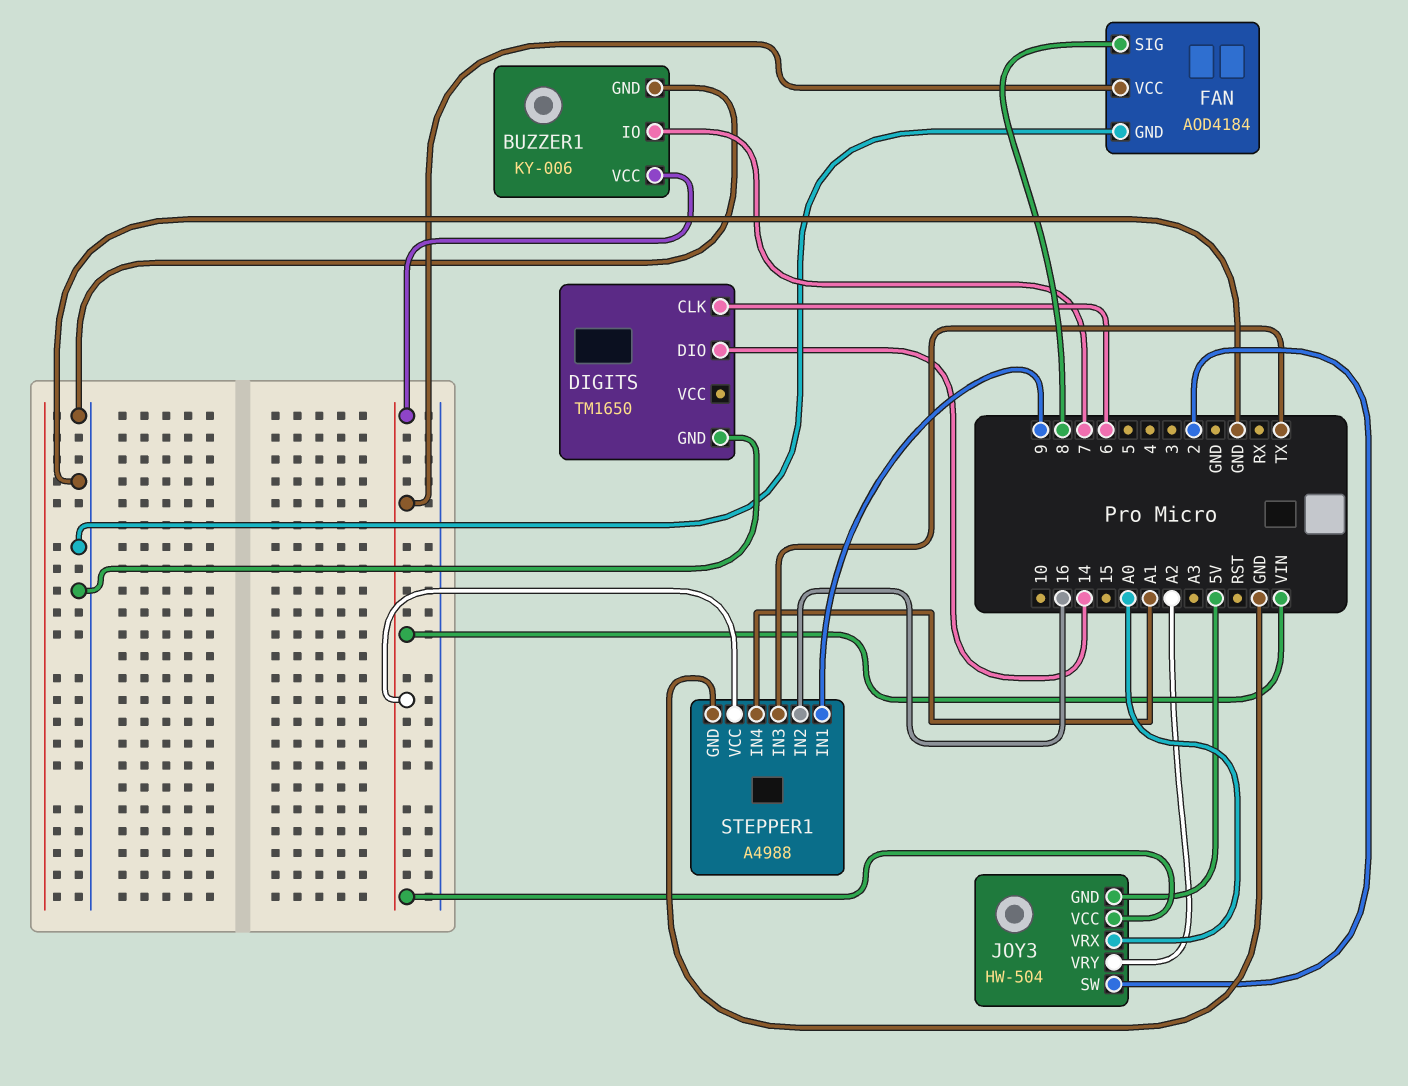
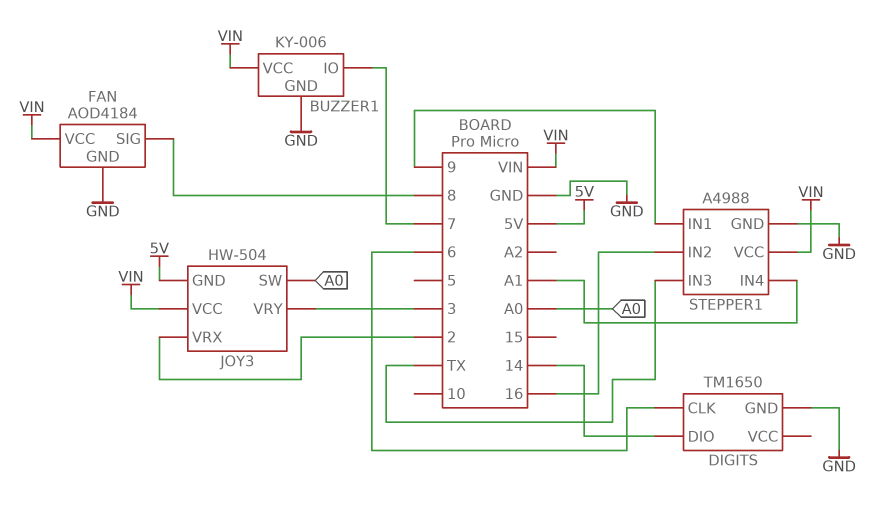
JOY3 pin SW: 2 -> A0
JOY3 pin VRX: A0 -> 2
JOY3 pin VRY: A2 -> 3

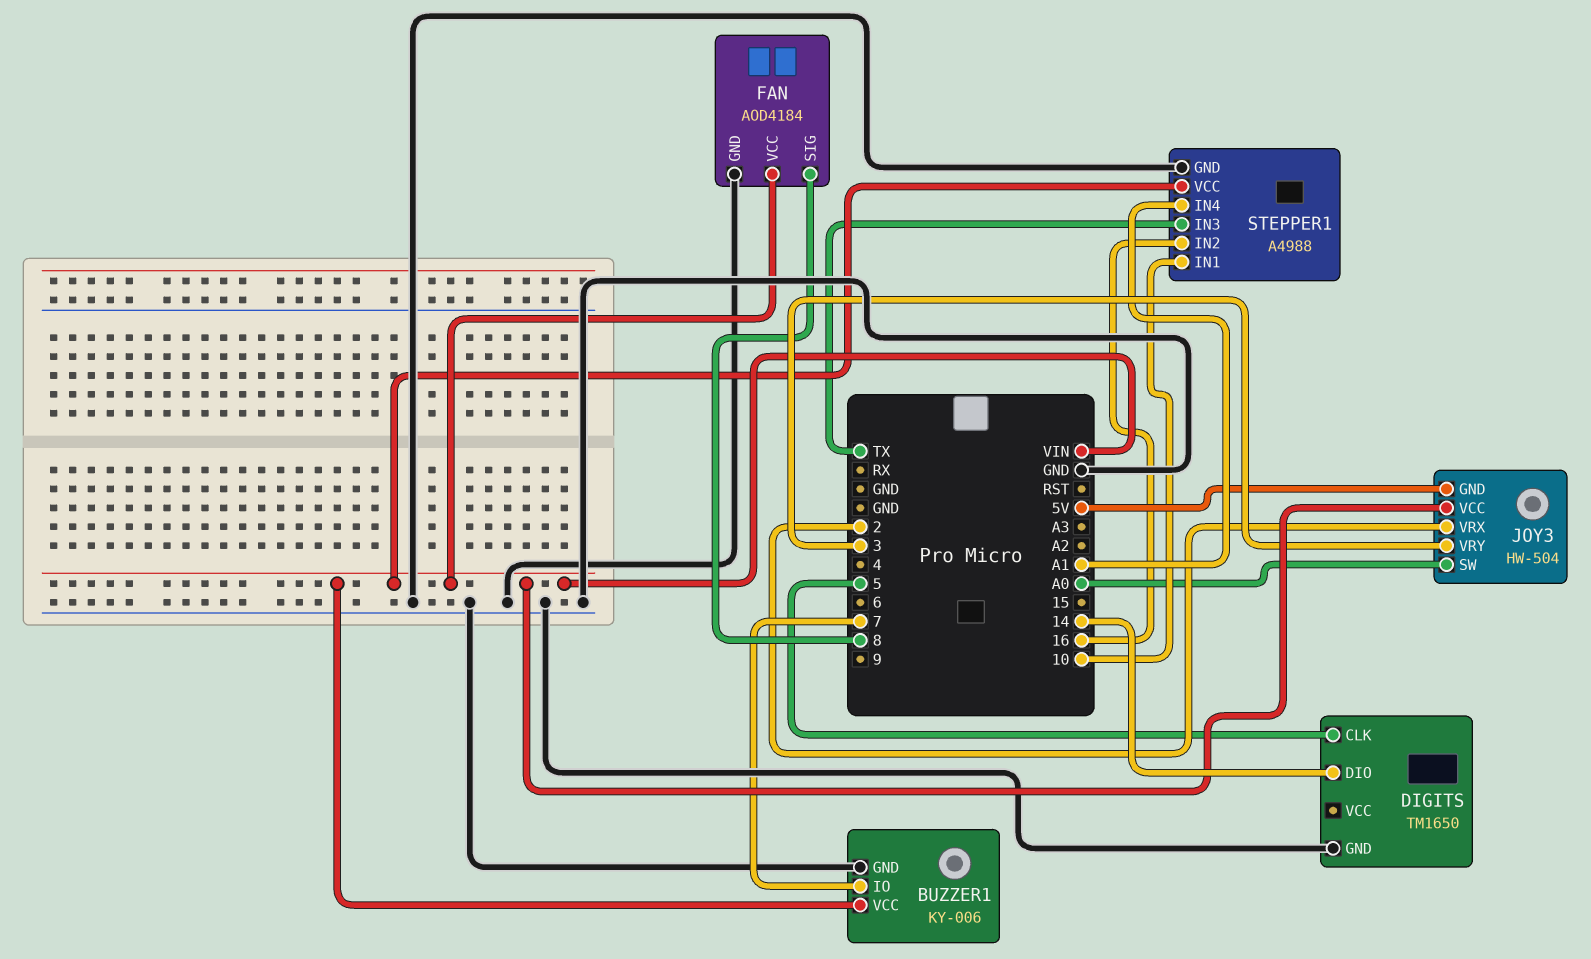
DIGITS pin CLK: 6 -> 5
STEPPER1 pin IN1: 9 -> 10

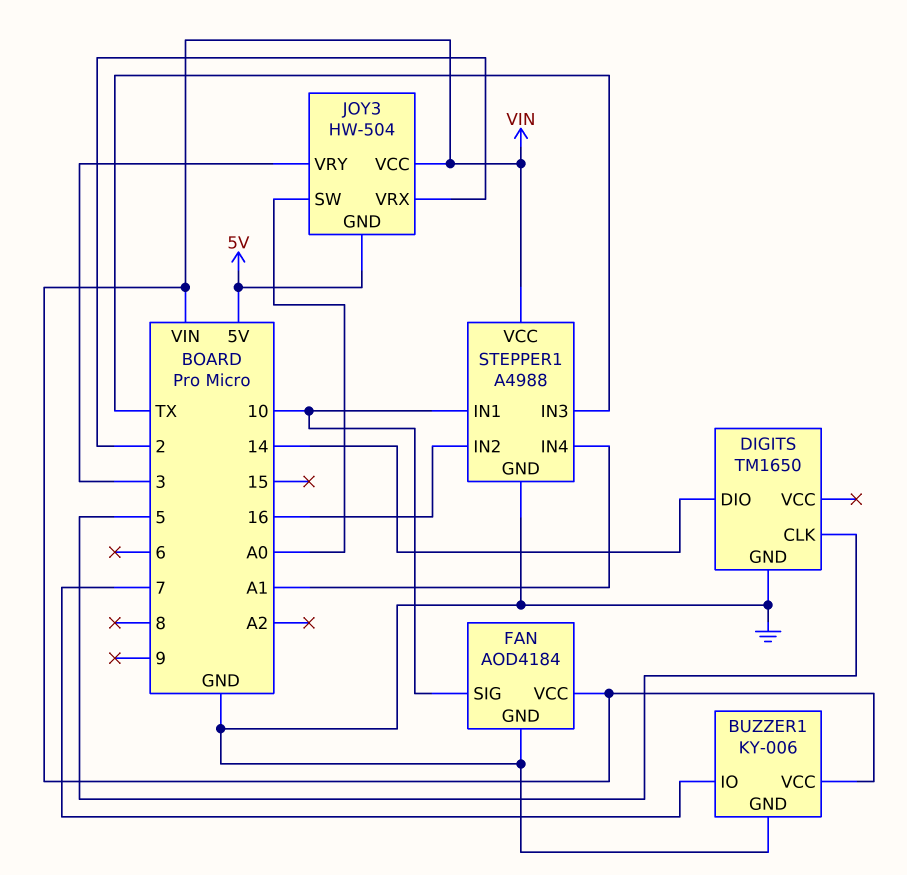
FAN pin SIG: 8 -> 10

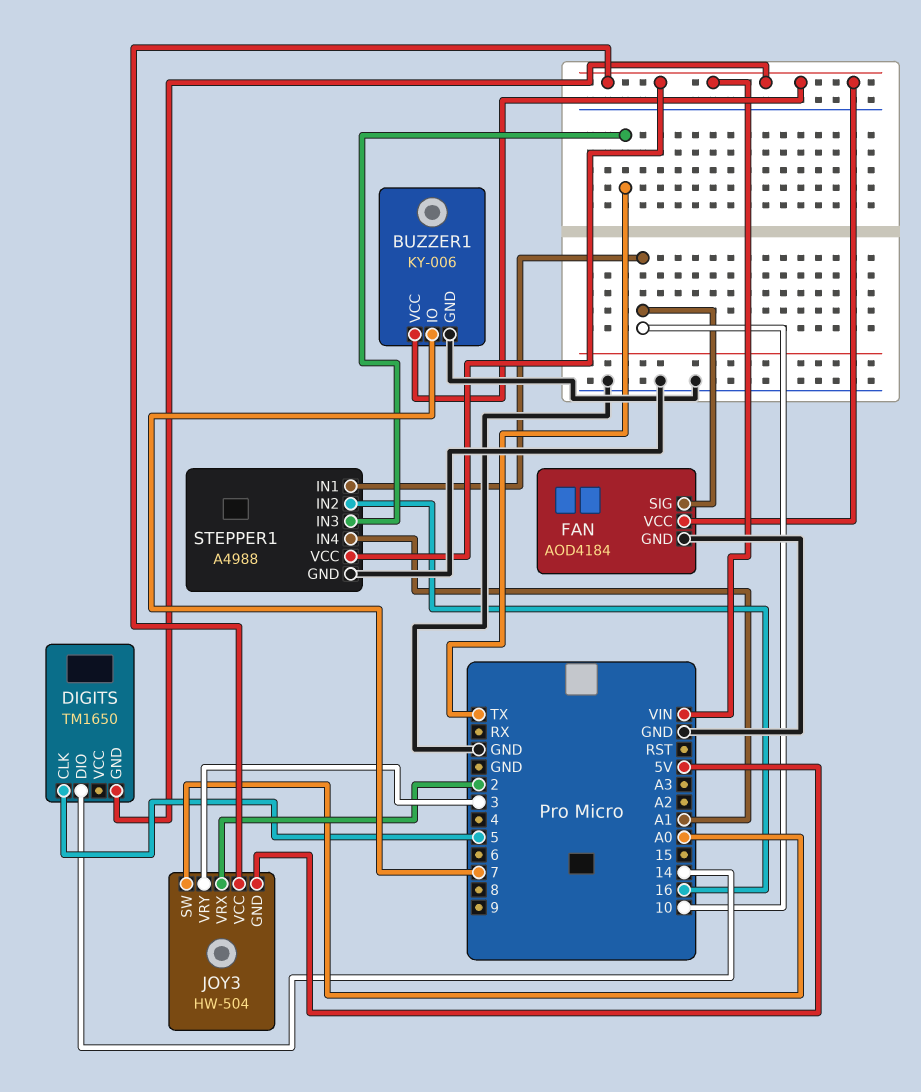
DIGITS pin GND: GND -> VIN

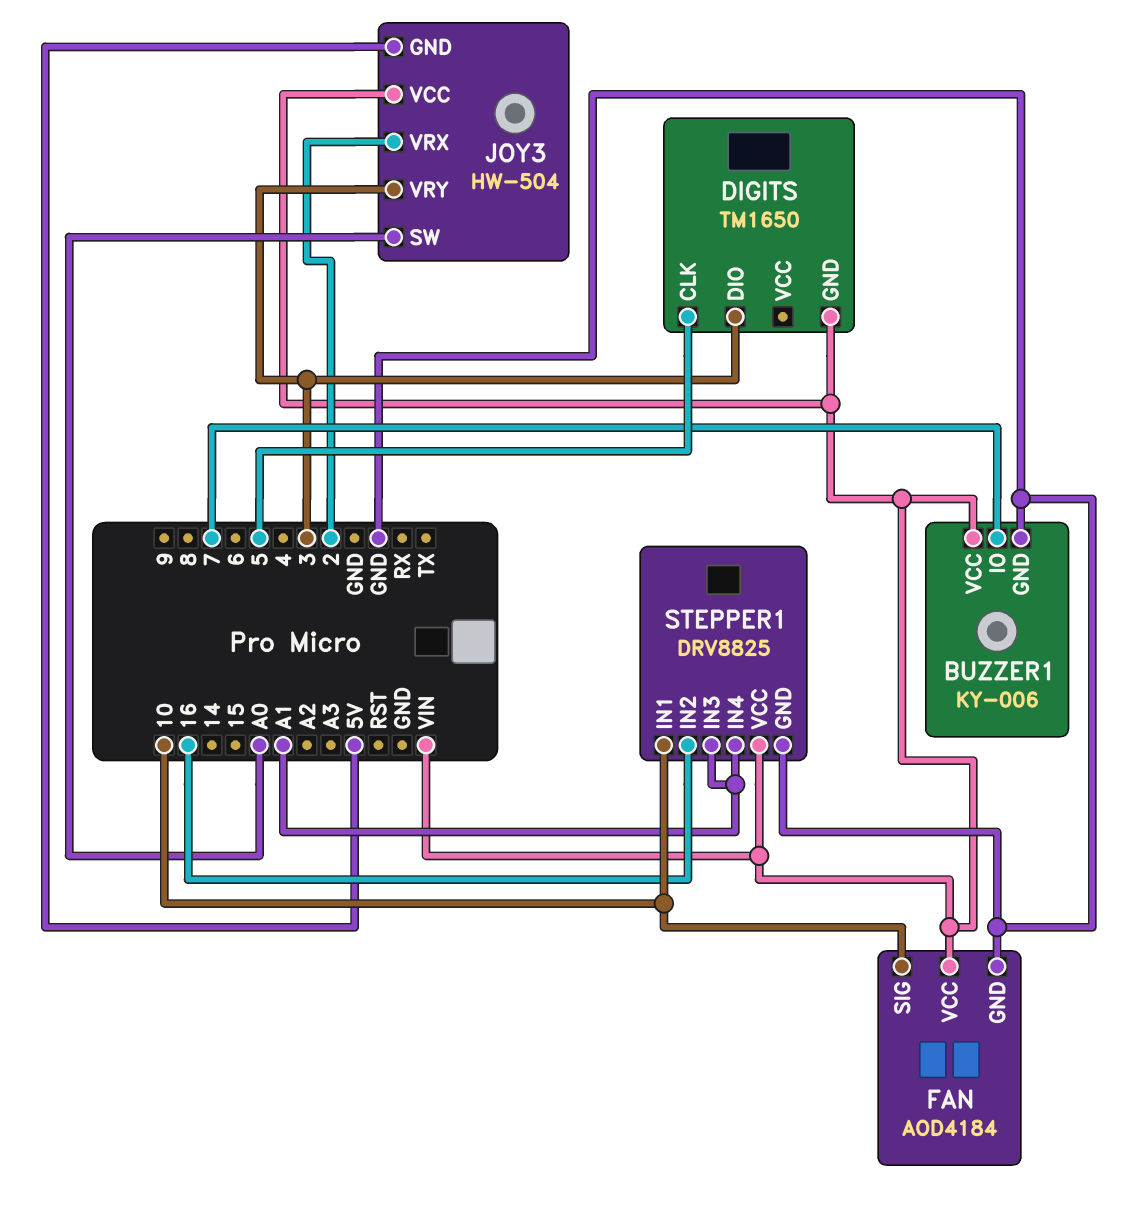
DIGITS pin DIO: 14 -> 3
STEPPER1: A4988 -> DRV8825
STEPPER1 pin IN3: TX -> A1

